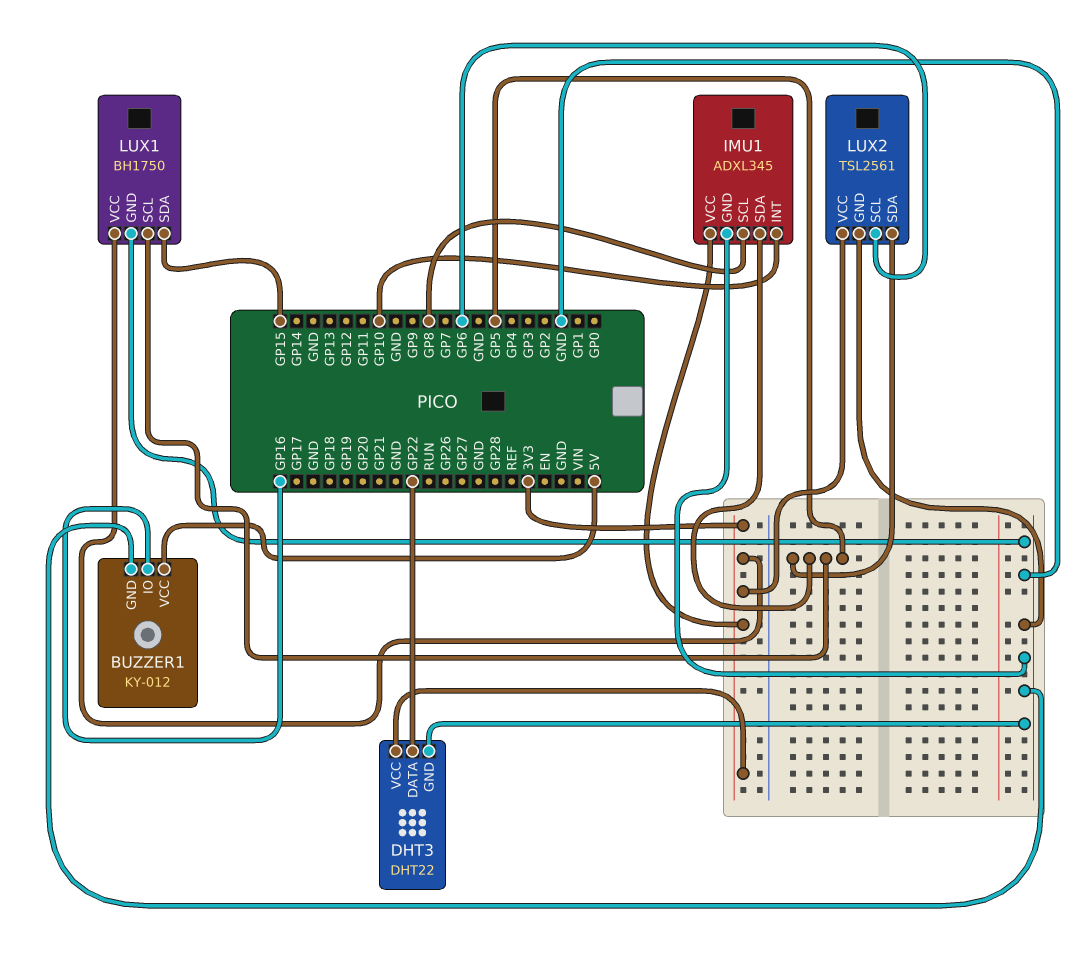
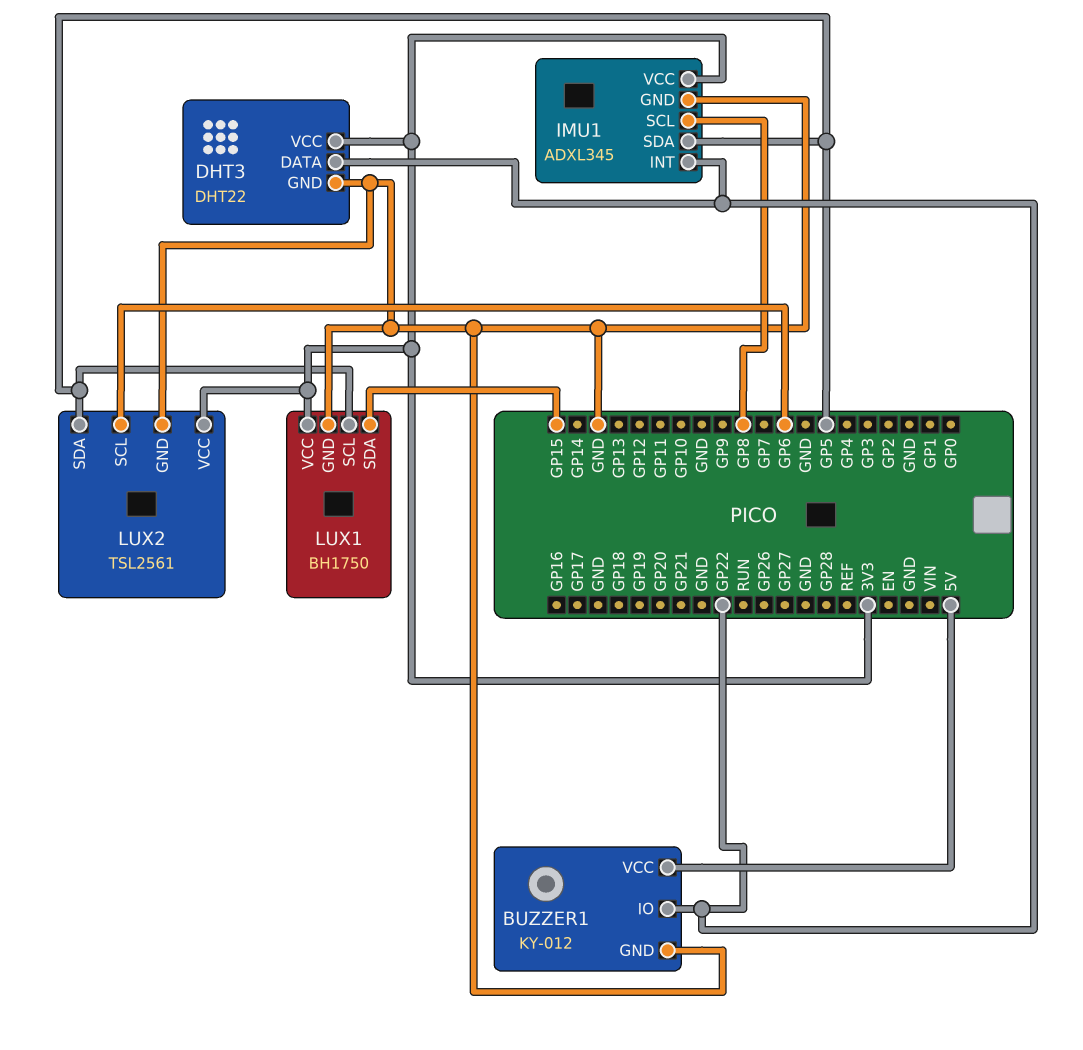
BUZZER1 pin IO: GP16 -> GP22
IMU1 pin INT: GP10 -> GP22

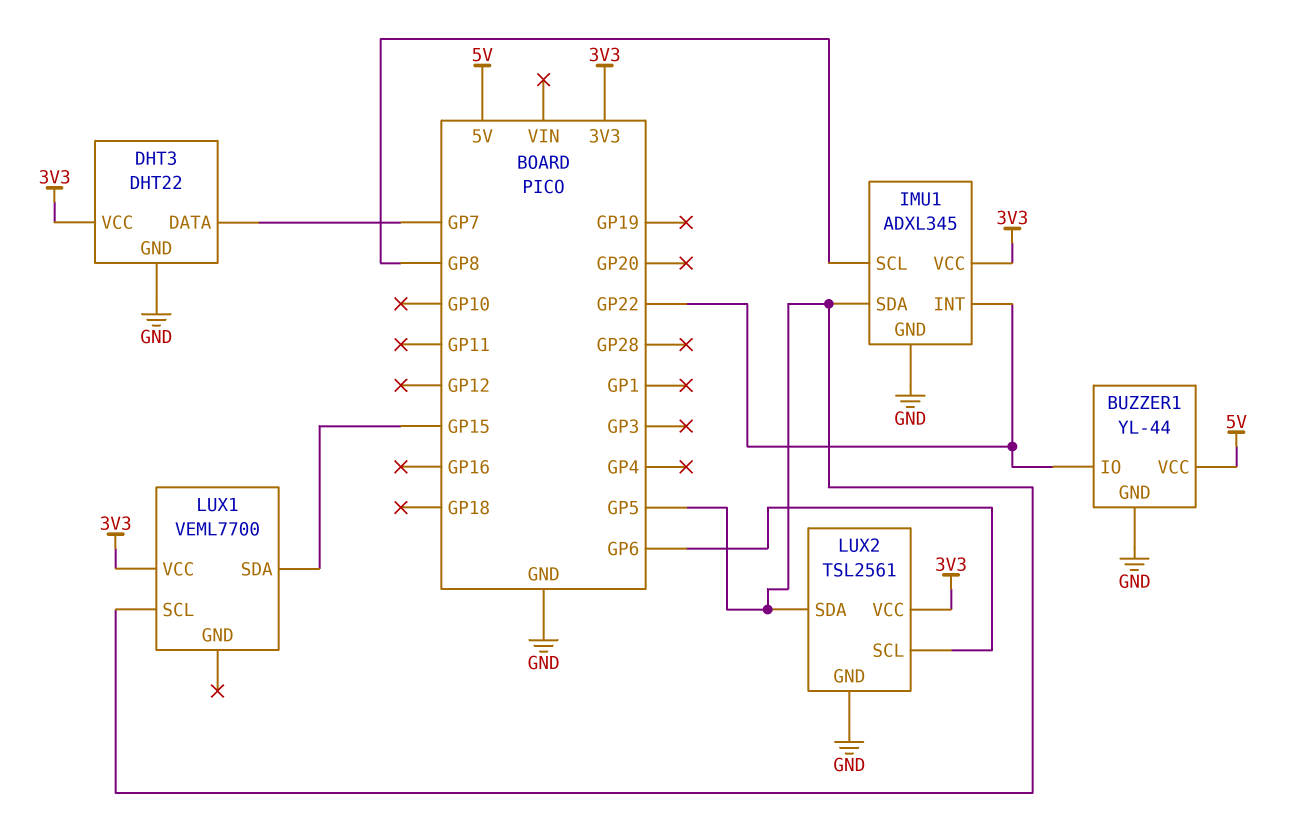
BUZZER1: KY-012 -> YL-44
DHT3 pin DATA: GP22 -> GP7
LUX1: BH1750 -> VEML7700
LUX1 pin GND: GND -> none

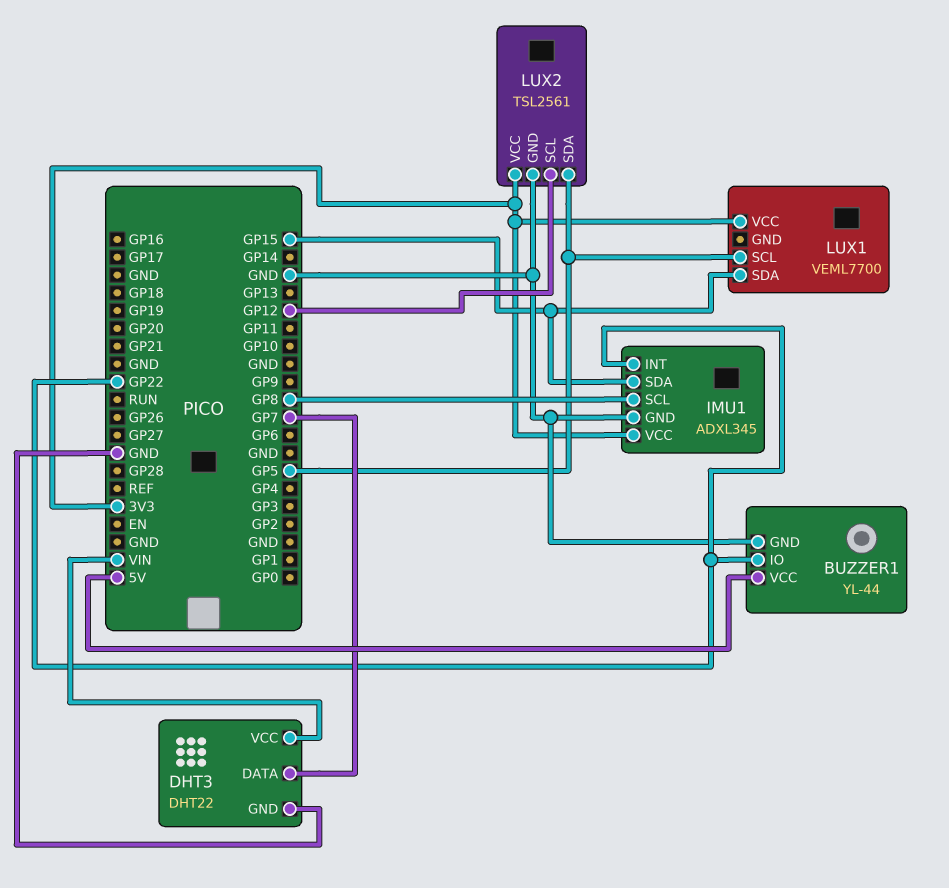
DHT3 pin VCC: 3V3 -> VIN
IMU1 pin SDA: GP5 -> GP15
LUX2 pin SCL: GP6 -> GP12

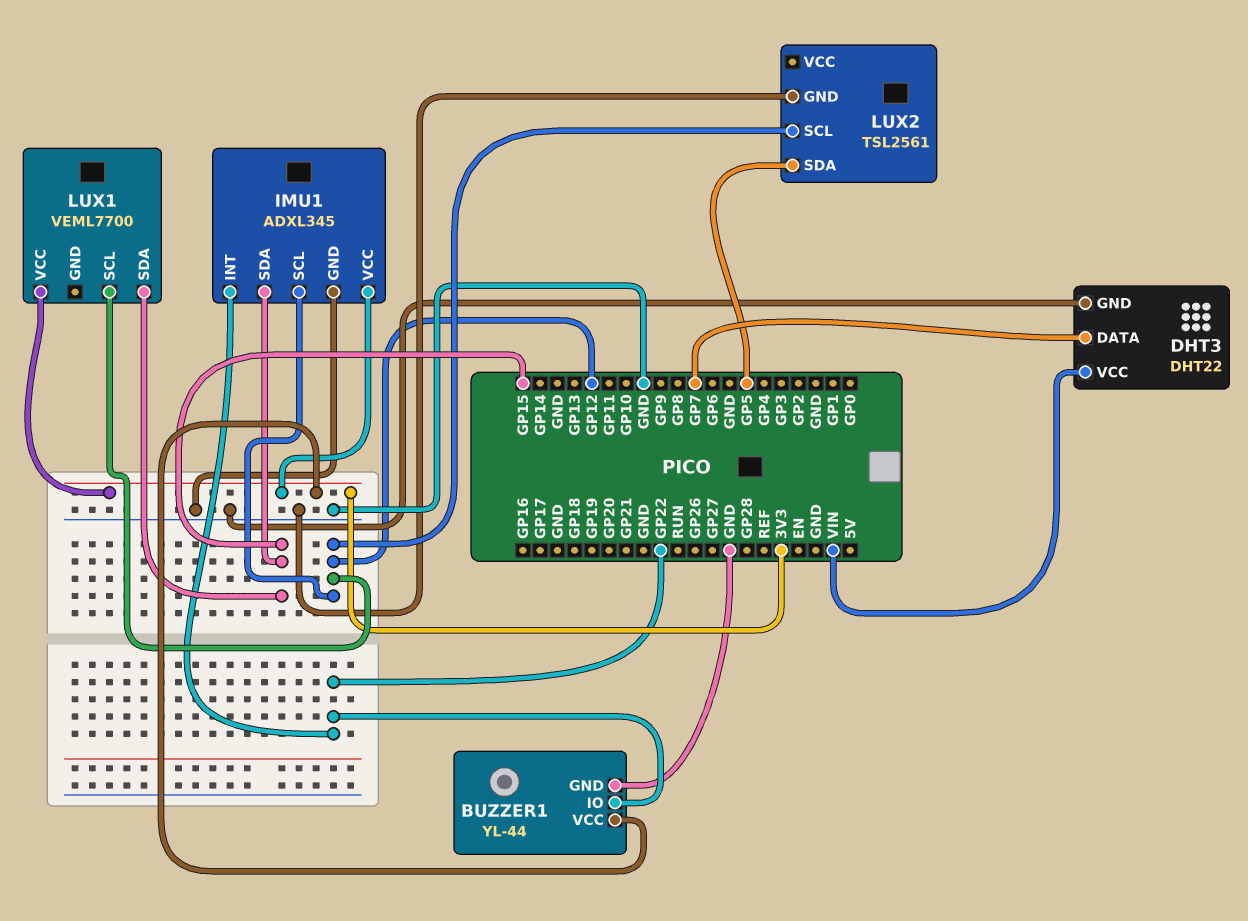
BUZZER1 pin VCC: 5V -> 3V3
IMU1 pin SCL: GP8 -> GP12
LUX1 pin SCL: GP5 -> GP12
LUX2 pin VCC: 3V3 -> none

